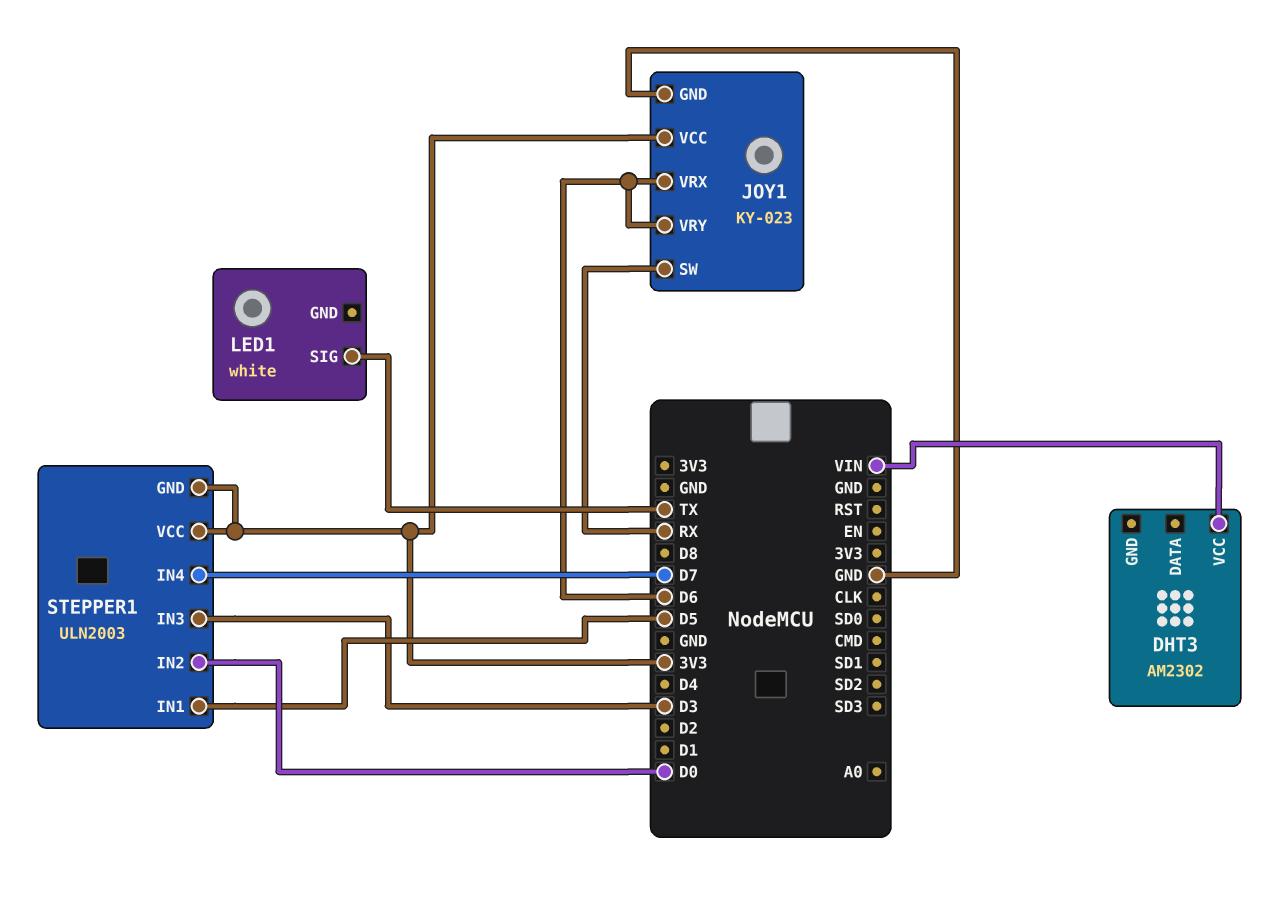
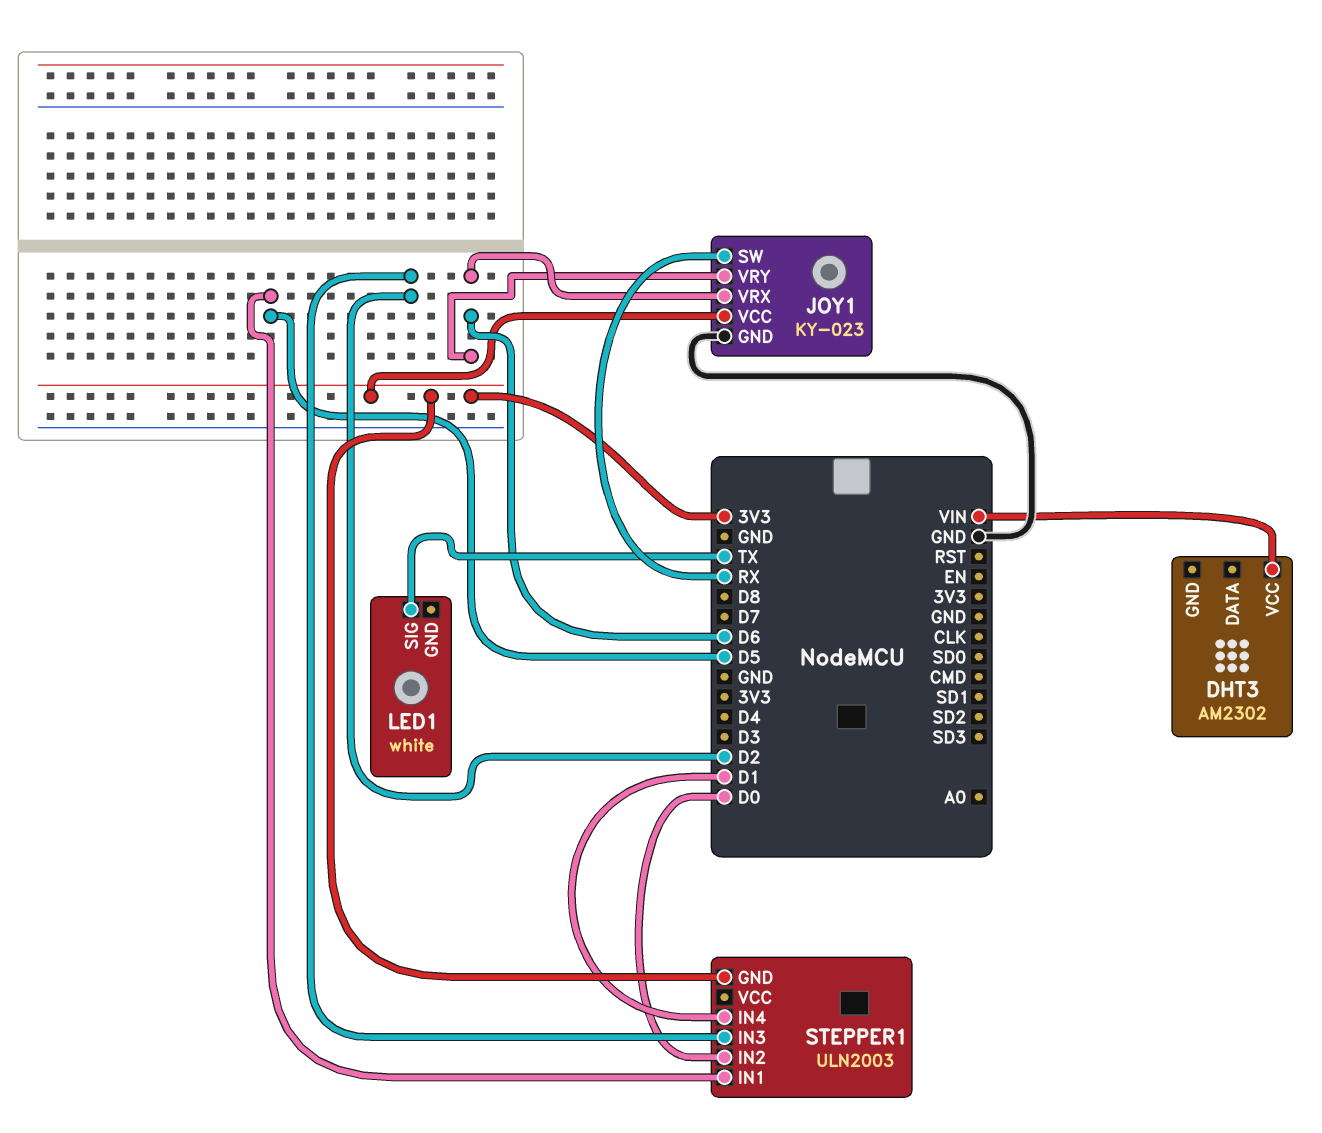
STEPPER1 pin IN3: D3 -> D2
STEPPER1 pin IN4: D7 -> D1
STEPPER1 pin VCC: 3V3 -> none

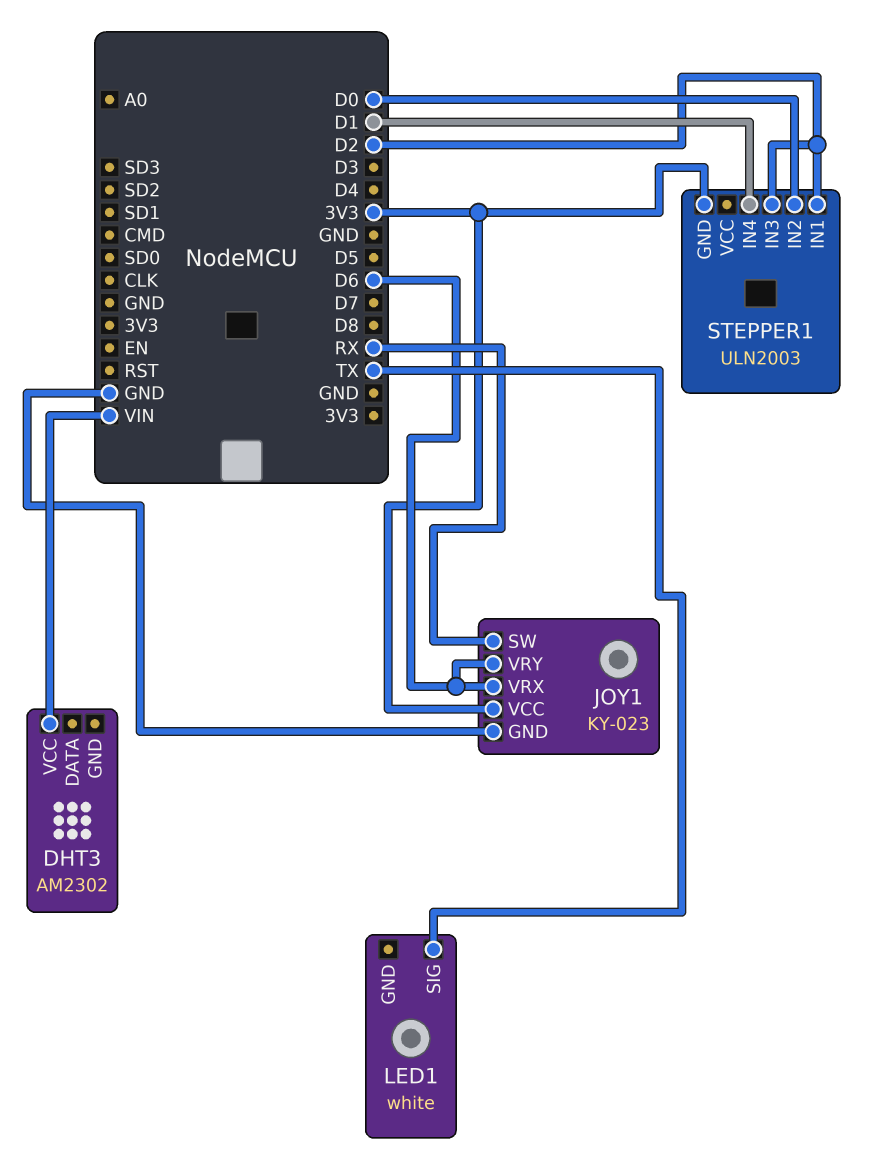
STEPPER1 pin IN1: D5 -> D2

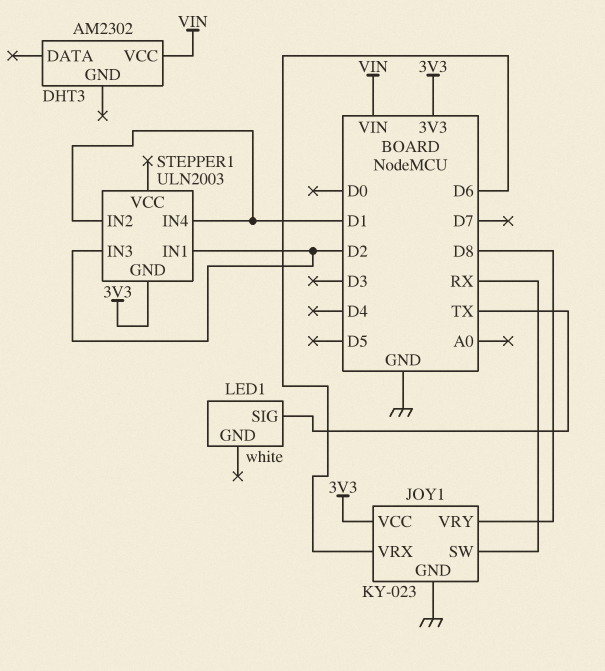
JOY1 pin VRY: D6 -> D8
STEPPER1 pin IN2: D0 -> D1

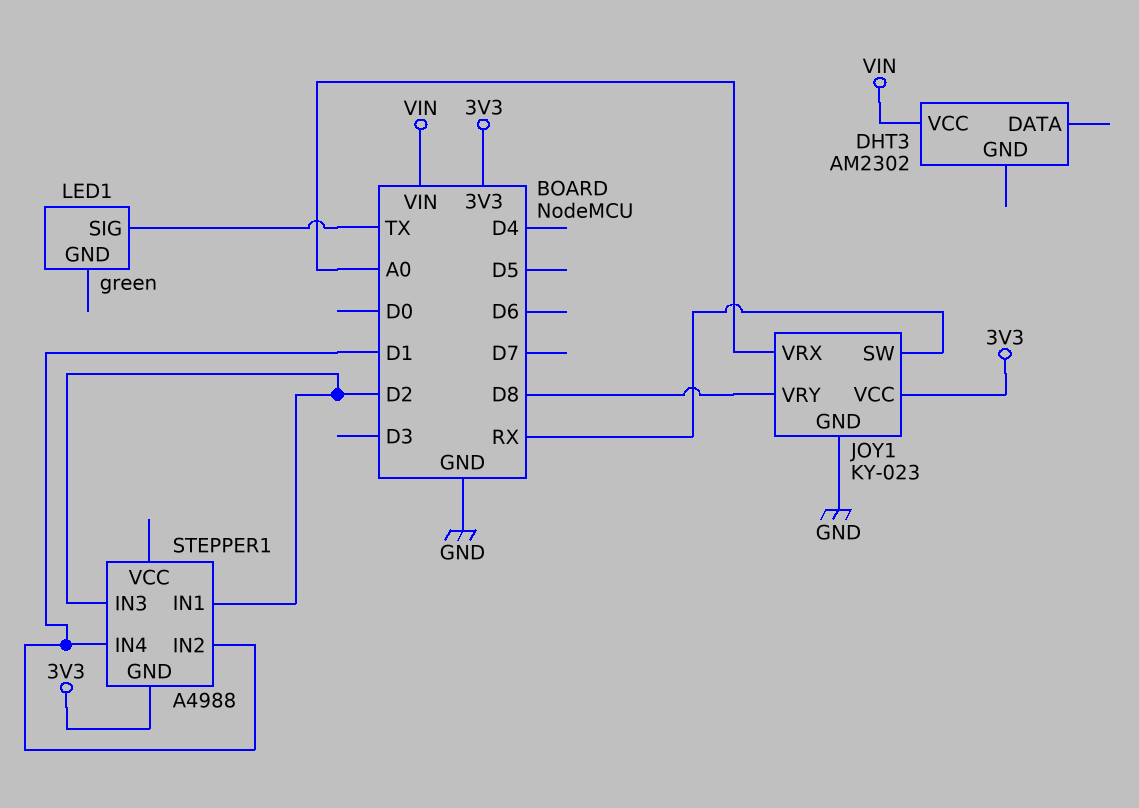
JOY1 pin VRX: D6 -> A0
LED1: white -> green
STEPPER1: ULN2003 -> A4988

